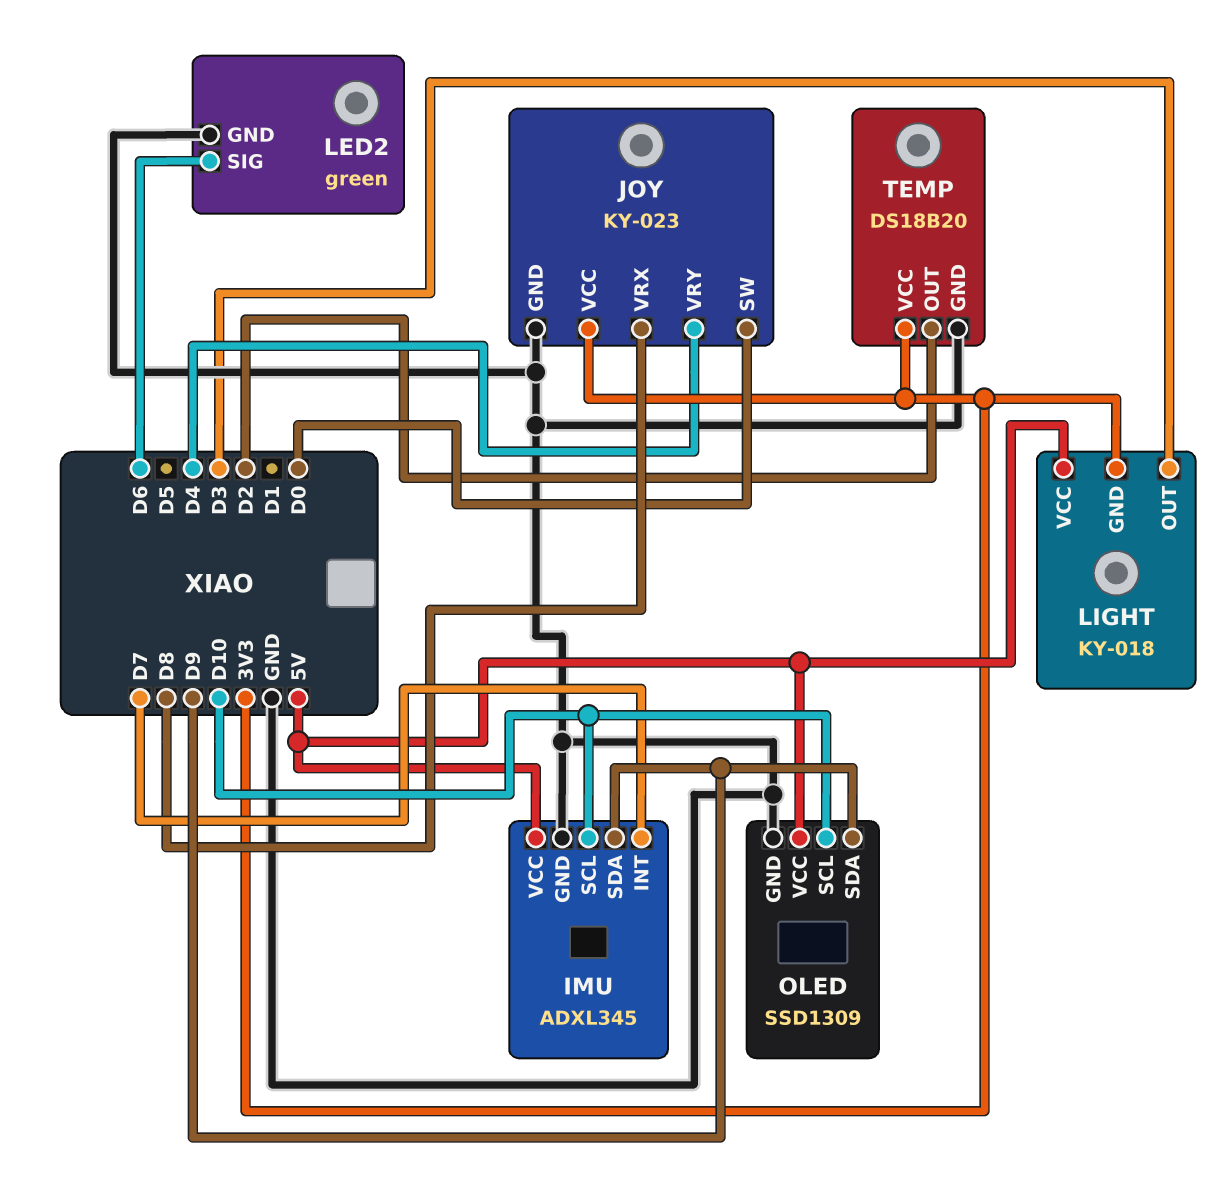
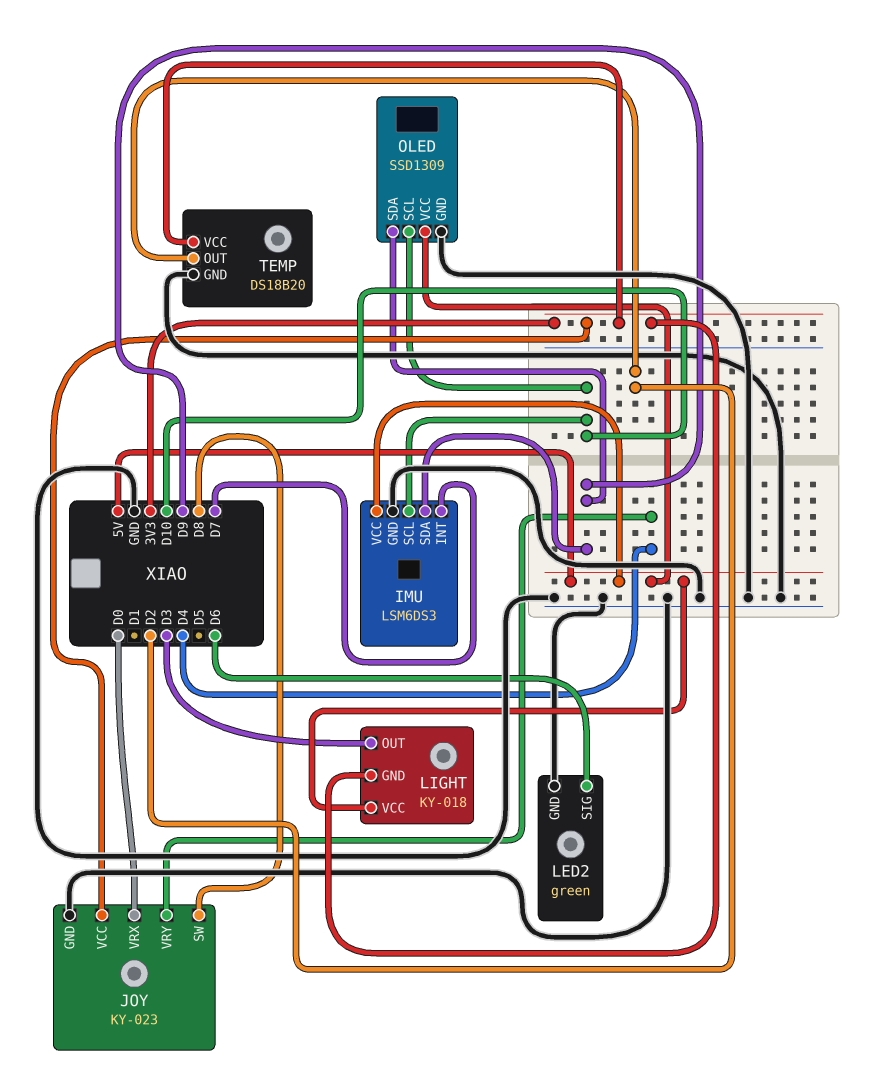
IMU: ADXL345 -> LSM6DS3
JOY pin SW: D0 -> D8
JOY pin VRX: D8 -> D0

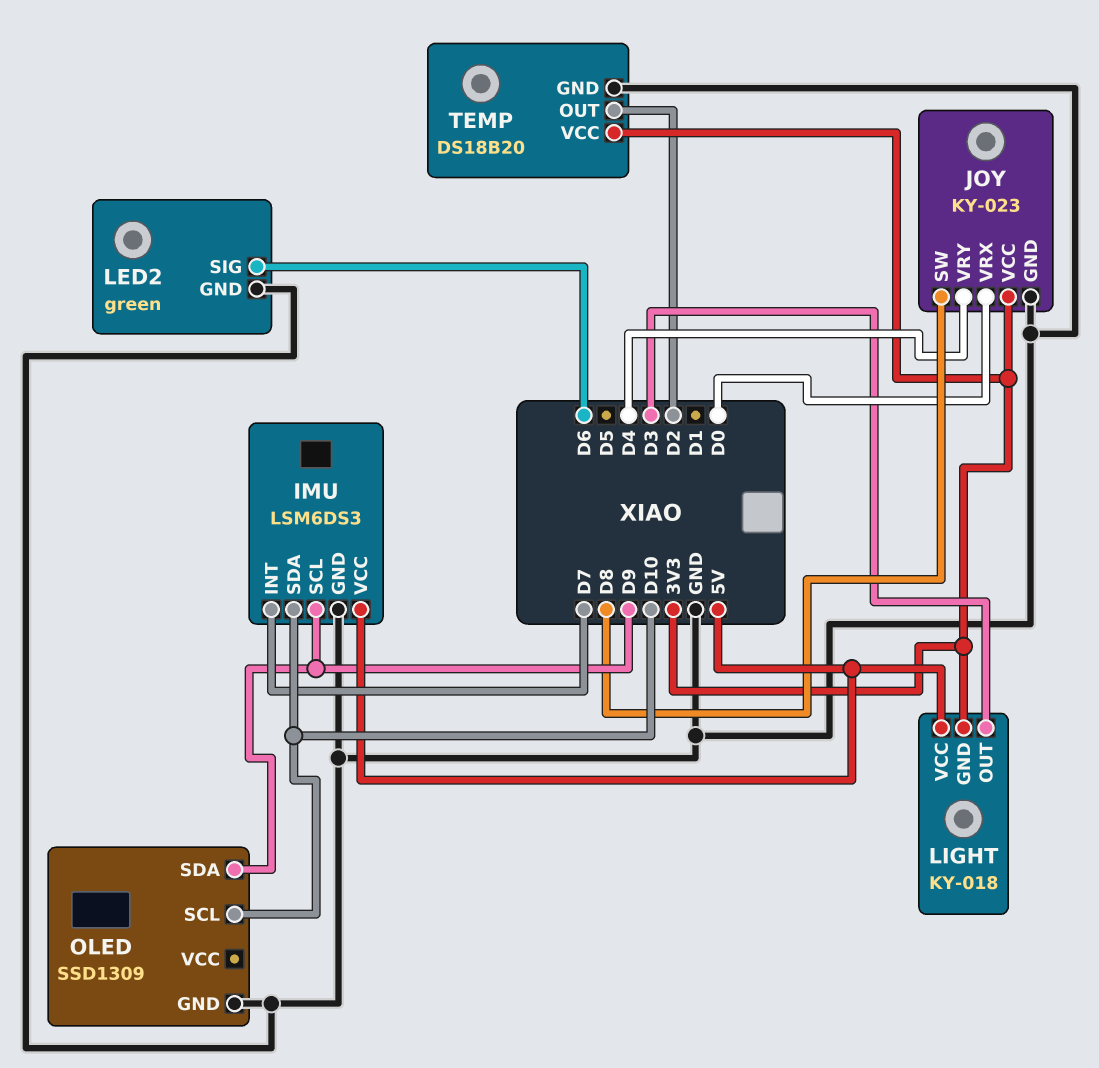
IMU pin SCL: D10 -> D9
IMU pin SDA: D9 -> D10
OLED pin VCC: 5V -> none

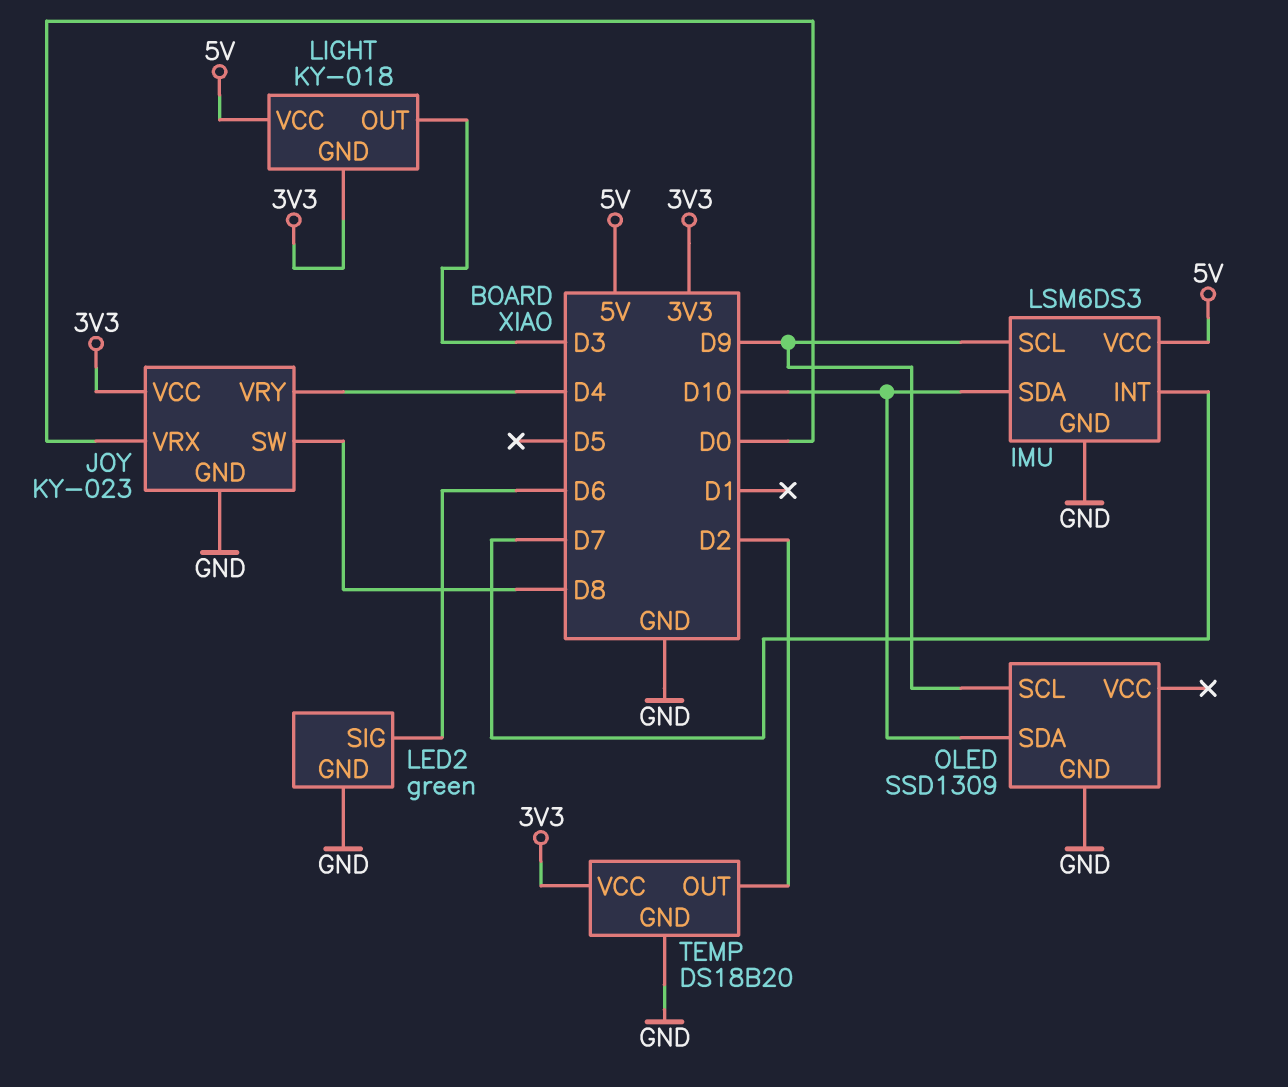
OLED pin SCL: D10 -> D9
OLED pin SDA: D9 -> D10

